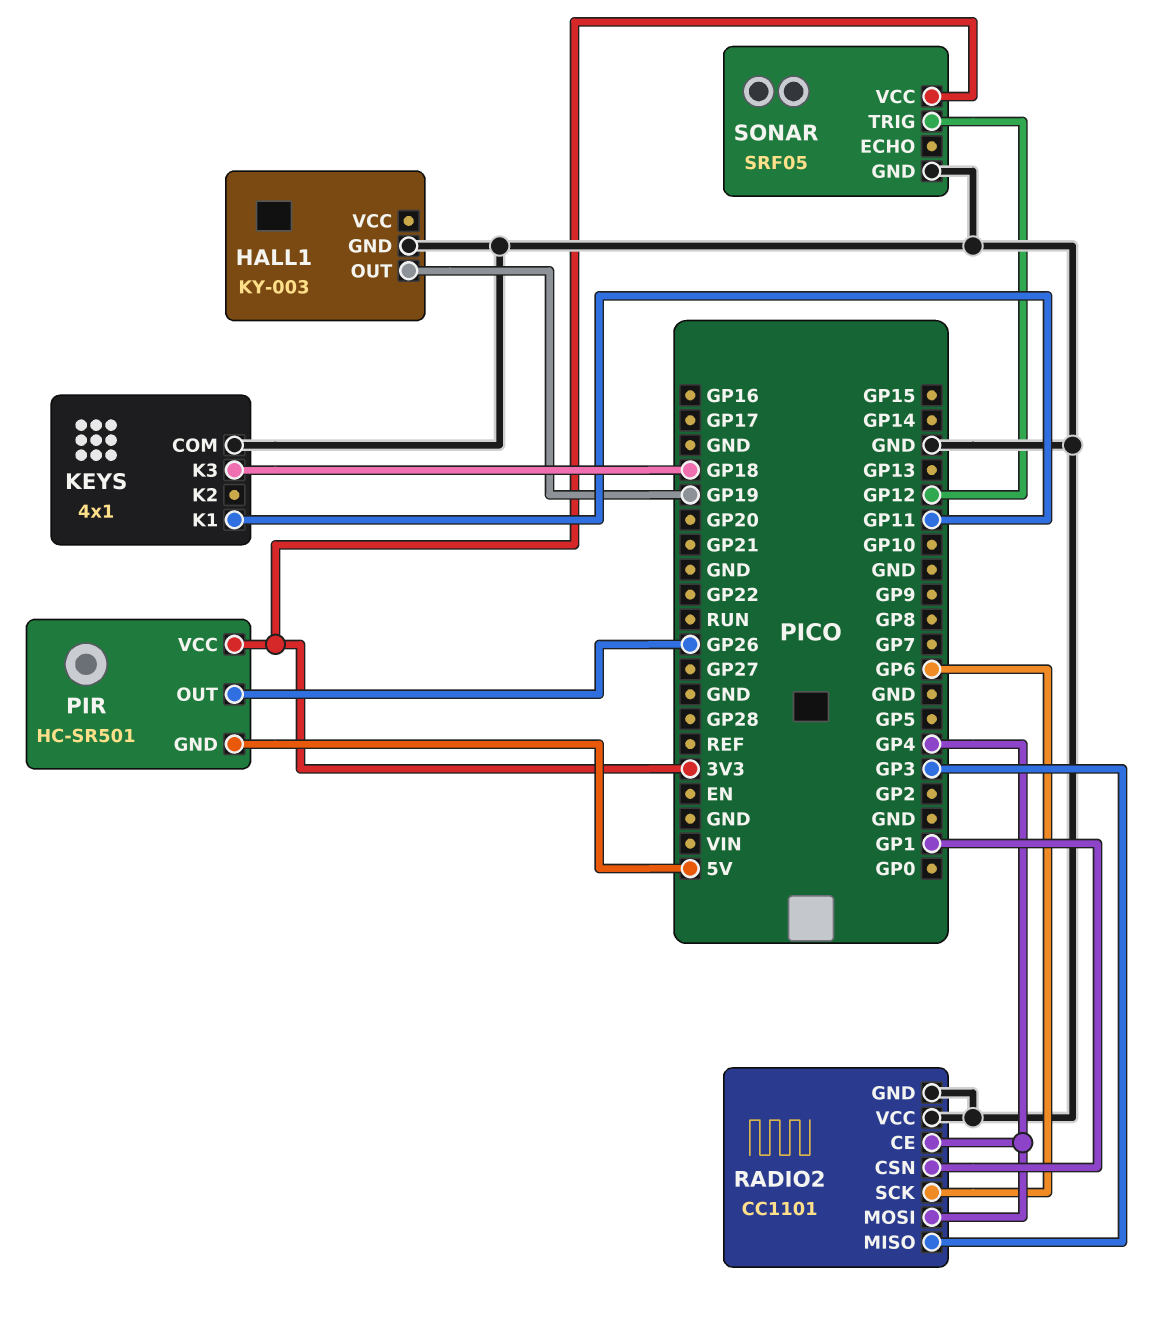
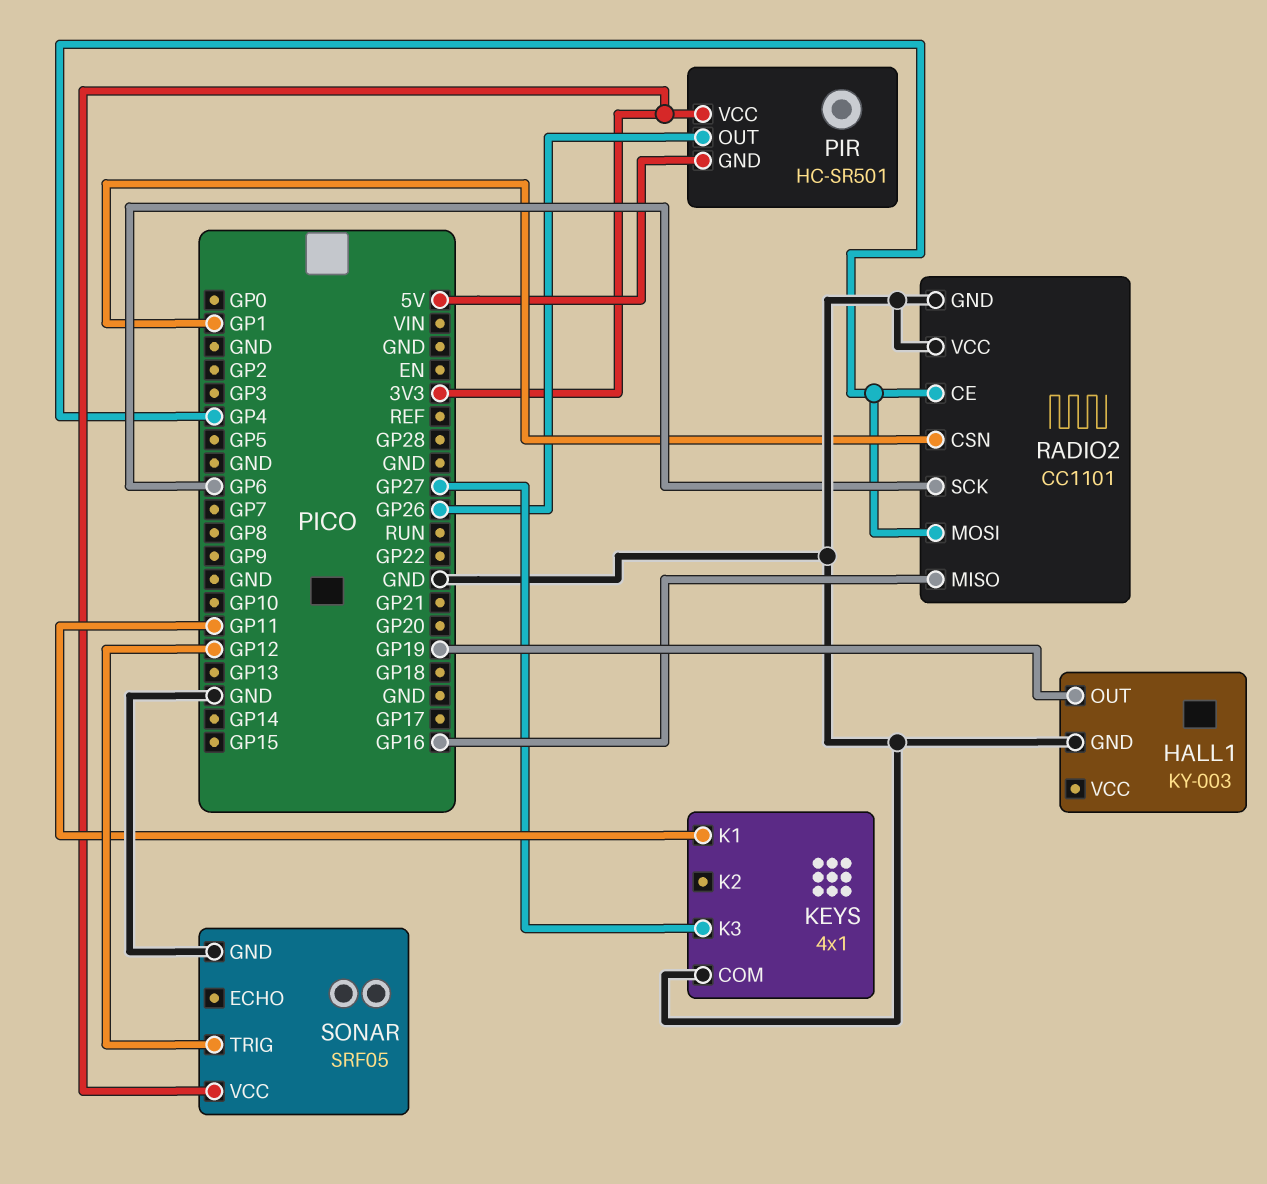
KEYS pin K3: GP18 -> GP27
RADIO2 pin MISO: GP3 -> GP16

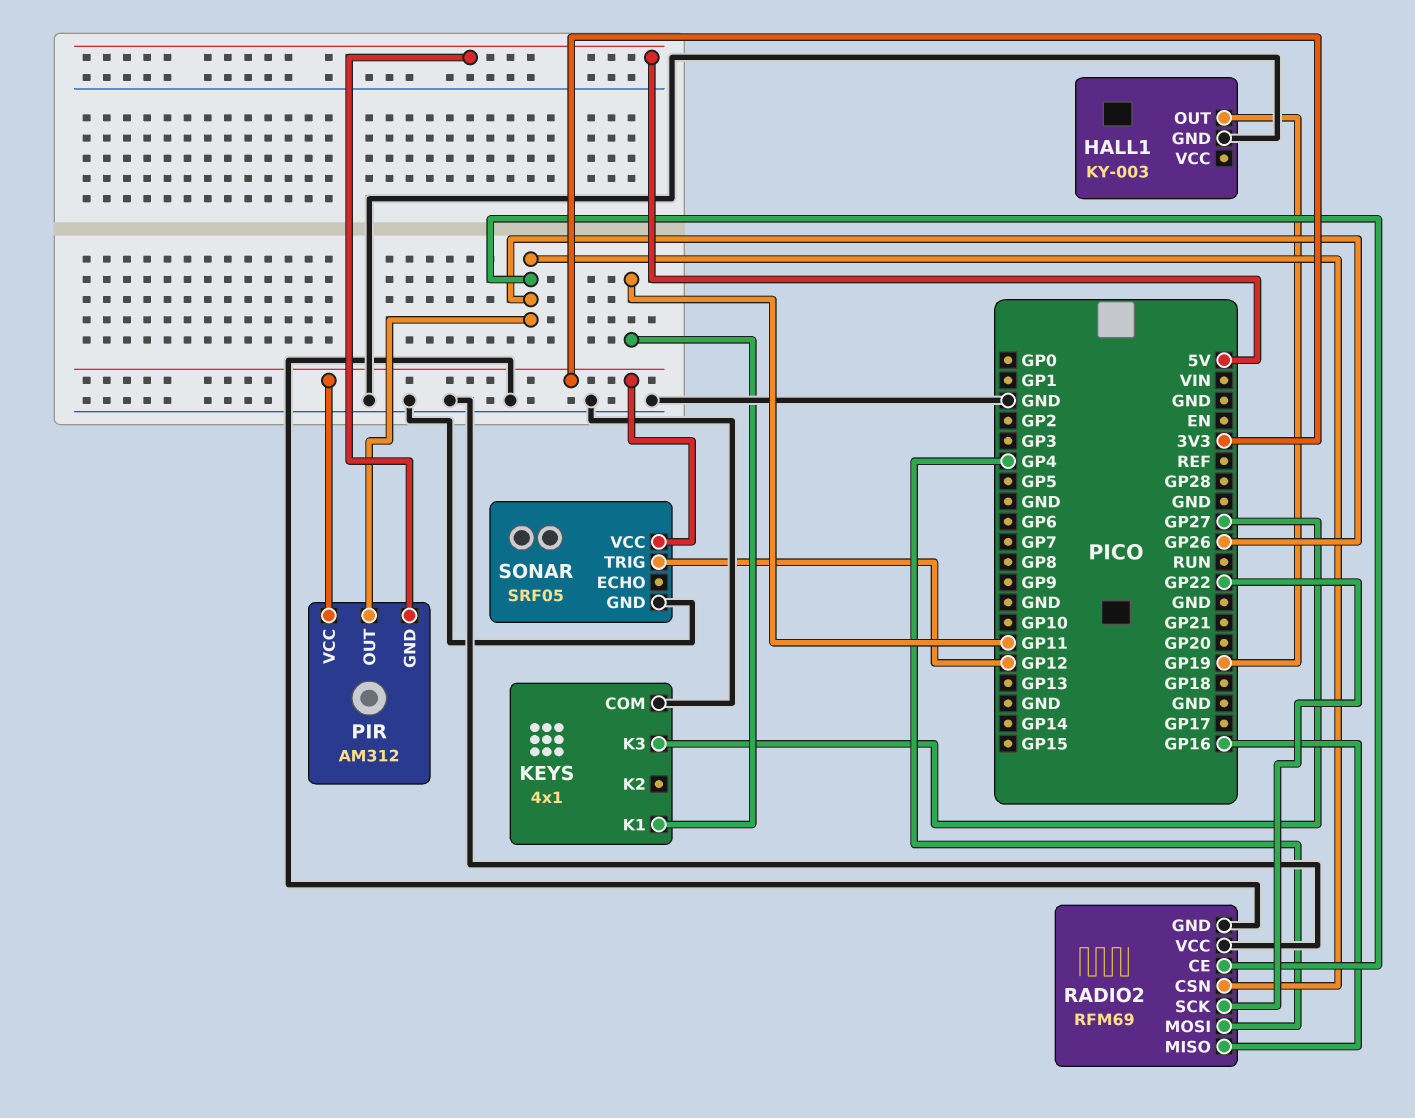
PIR: HC-SR501 -> AM312
RADIO2: CC1101 -> RFM69
RADIO2 pin CE: GP4 -> GP26
RADIO2 pin CSN: GP1 -> GP26
RADIO2 pin SCK: GP6 -> GP22

